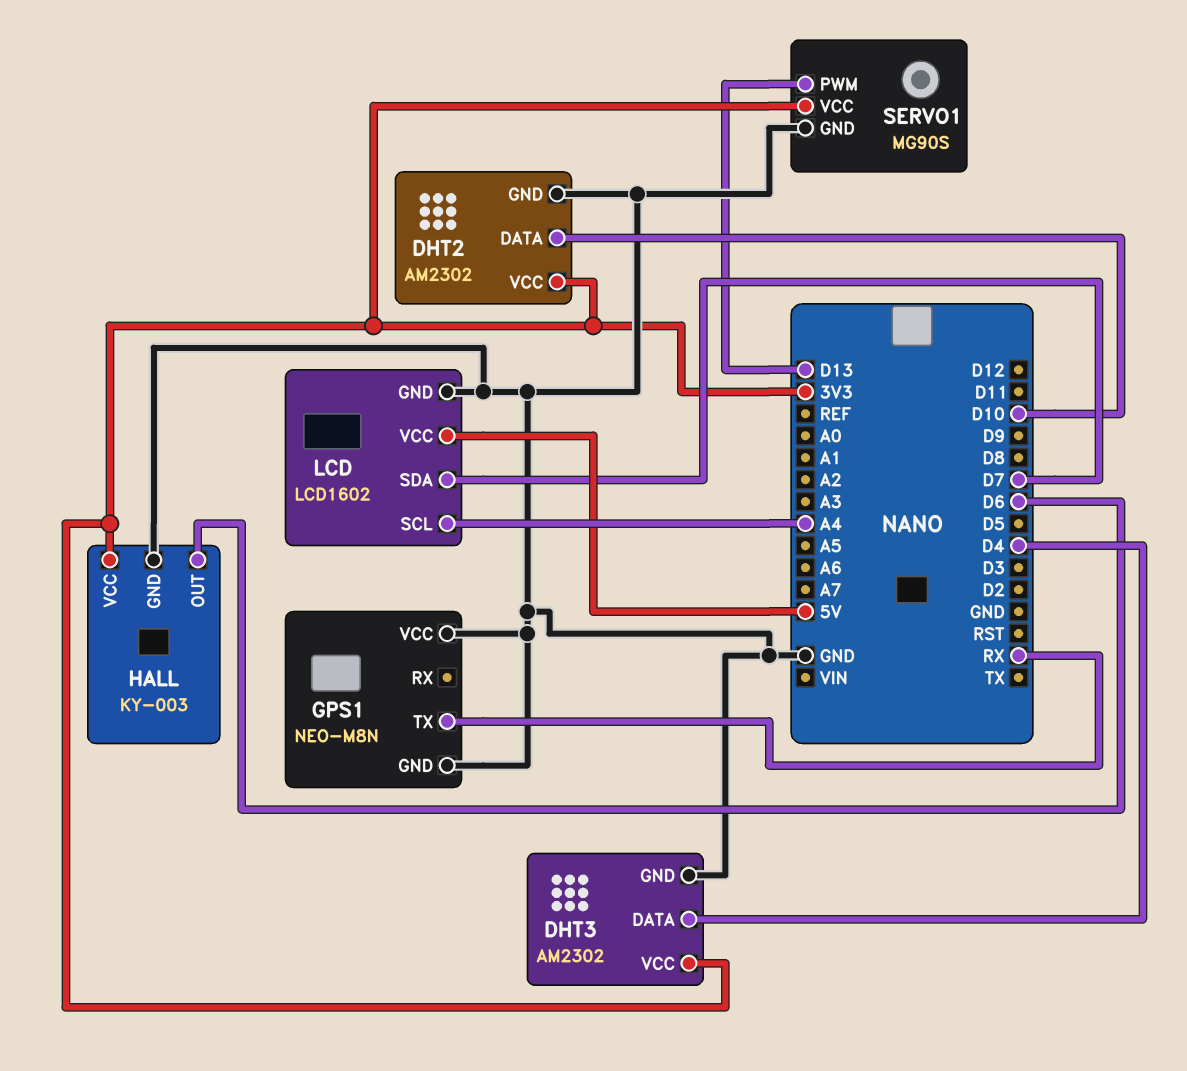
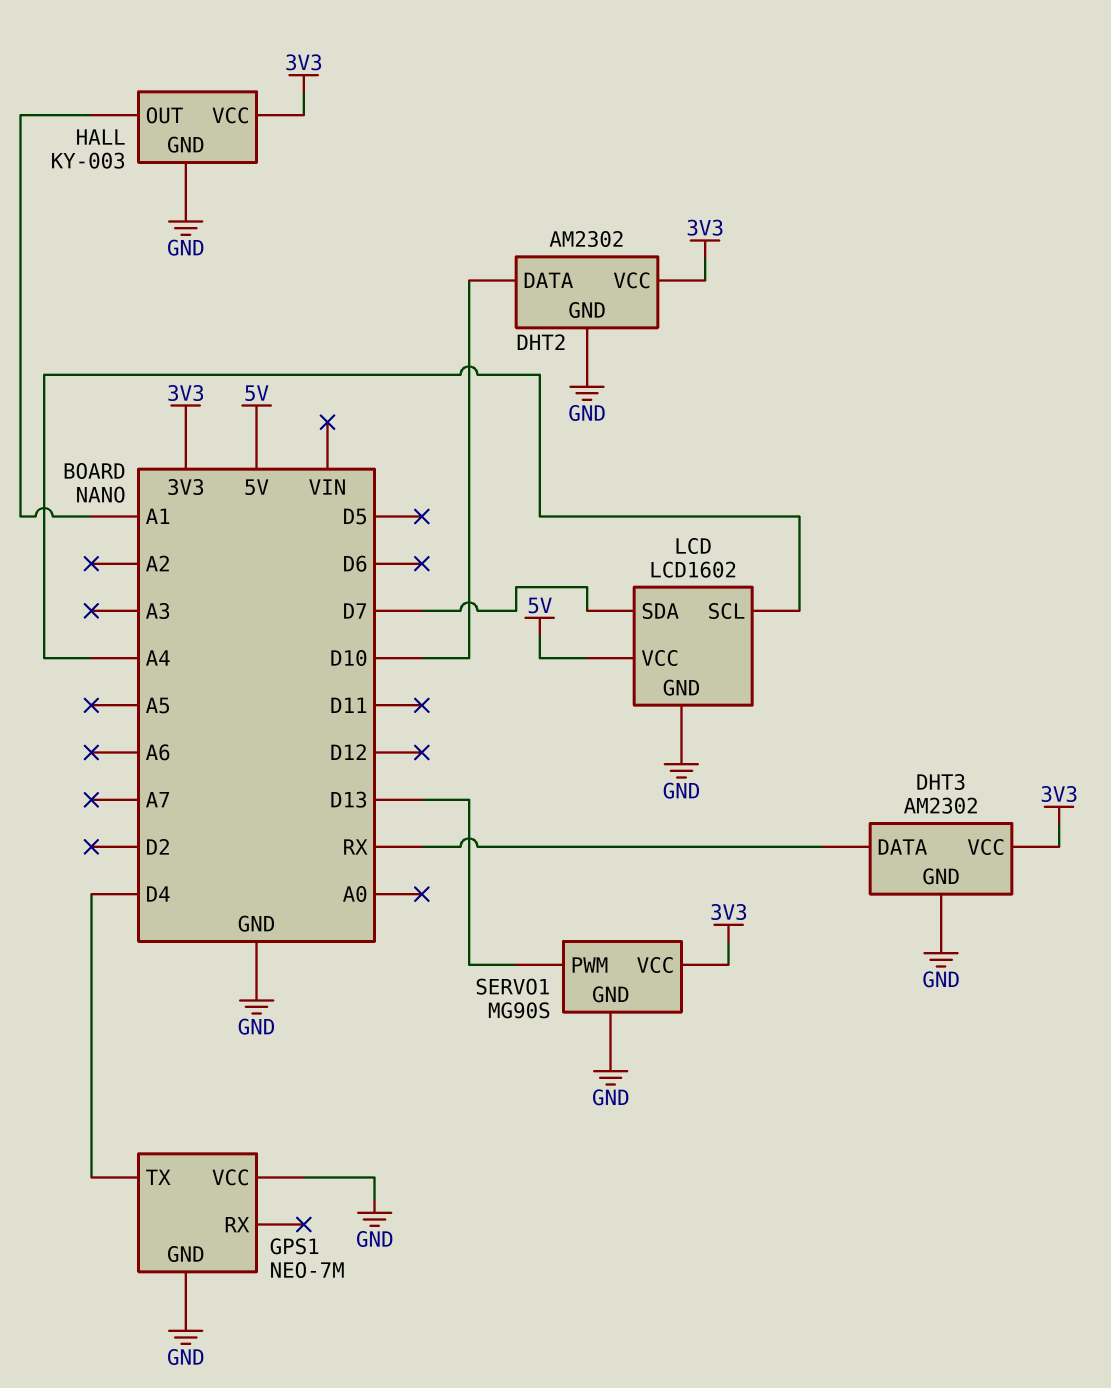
DHT3 pin DATA: D4 -> RX
GPS1: NEO-M8N -> NEO-7M
GPS1 pin TX: RX -> D4
HALL pin OUT: D6 -> A1

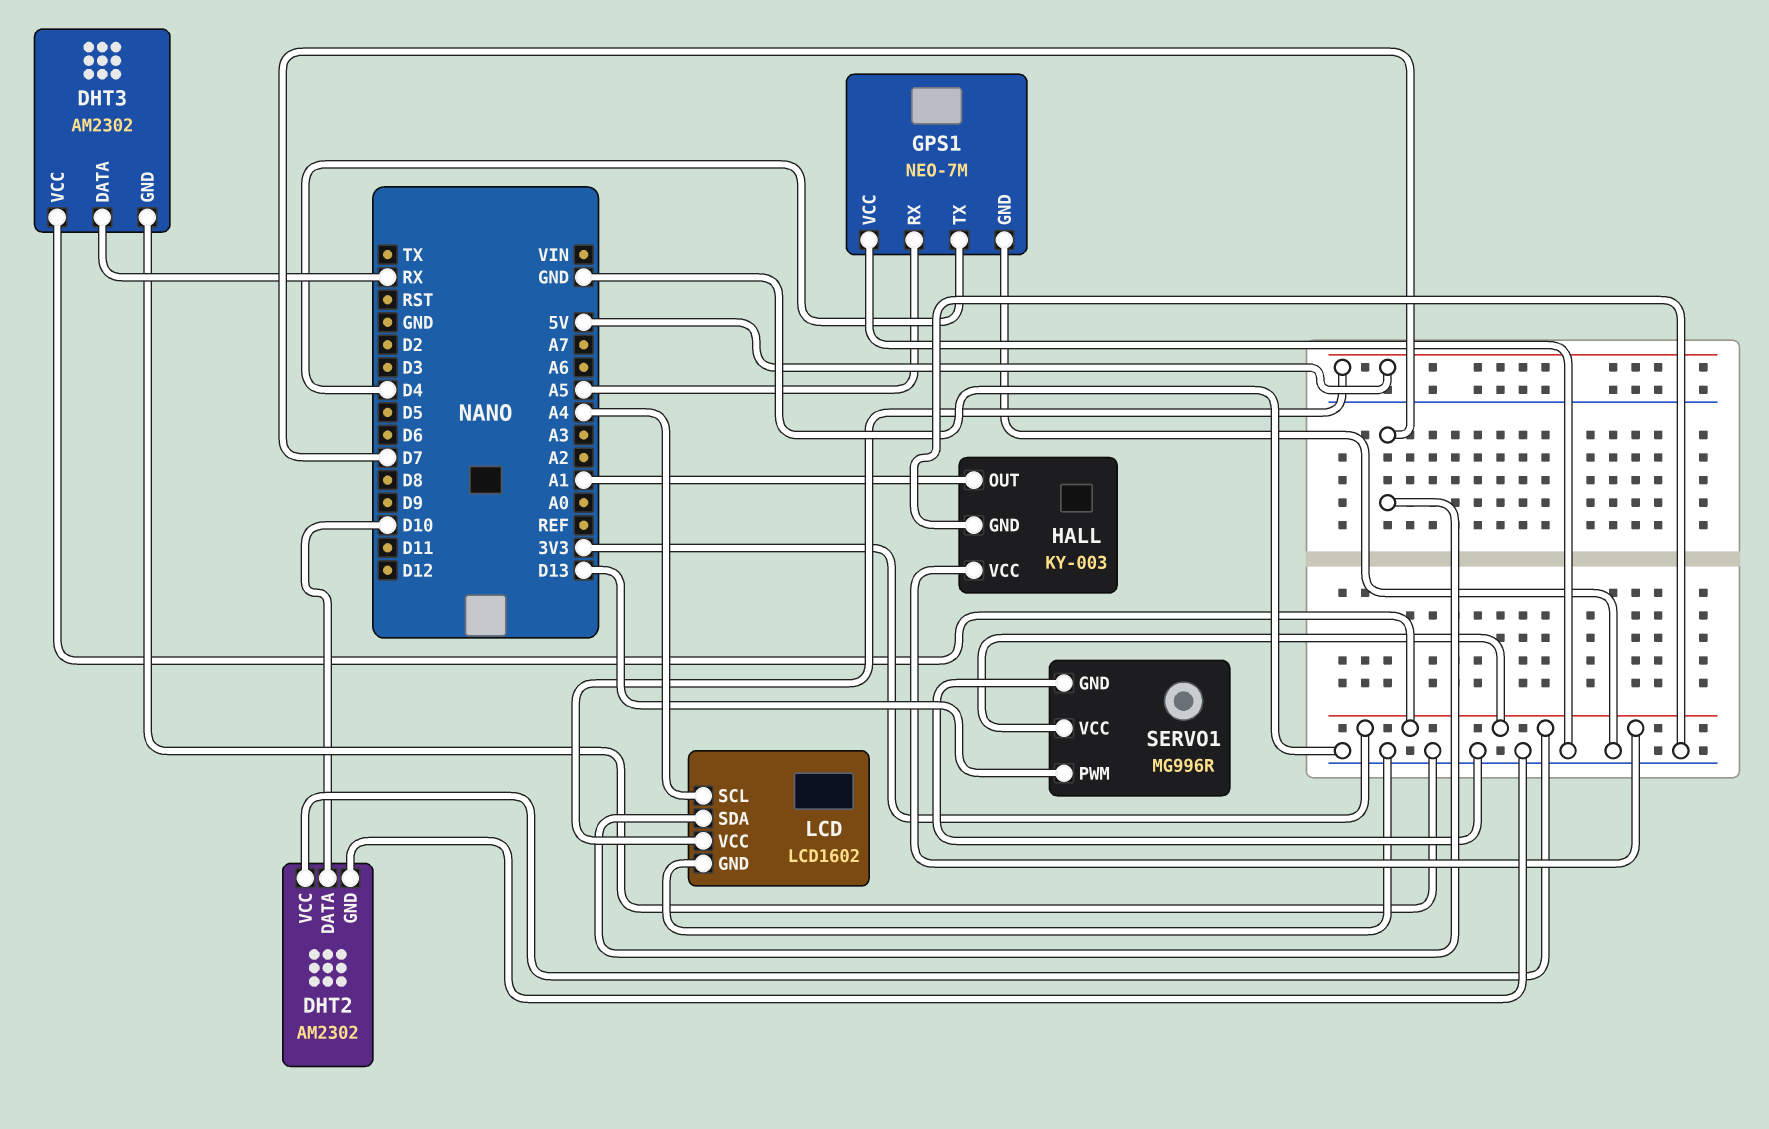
GPS1 pin RX: none -> A5
SERVO1: MG90S -> MG996R

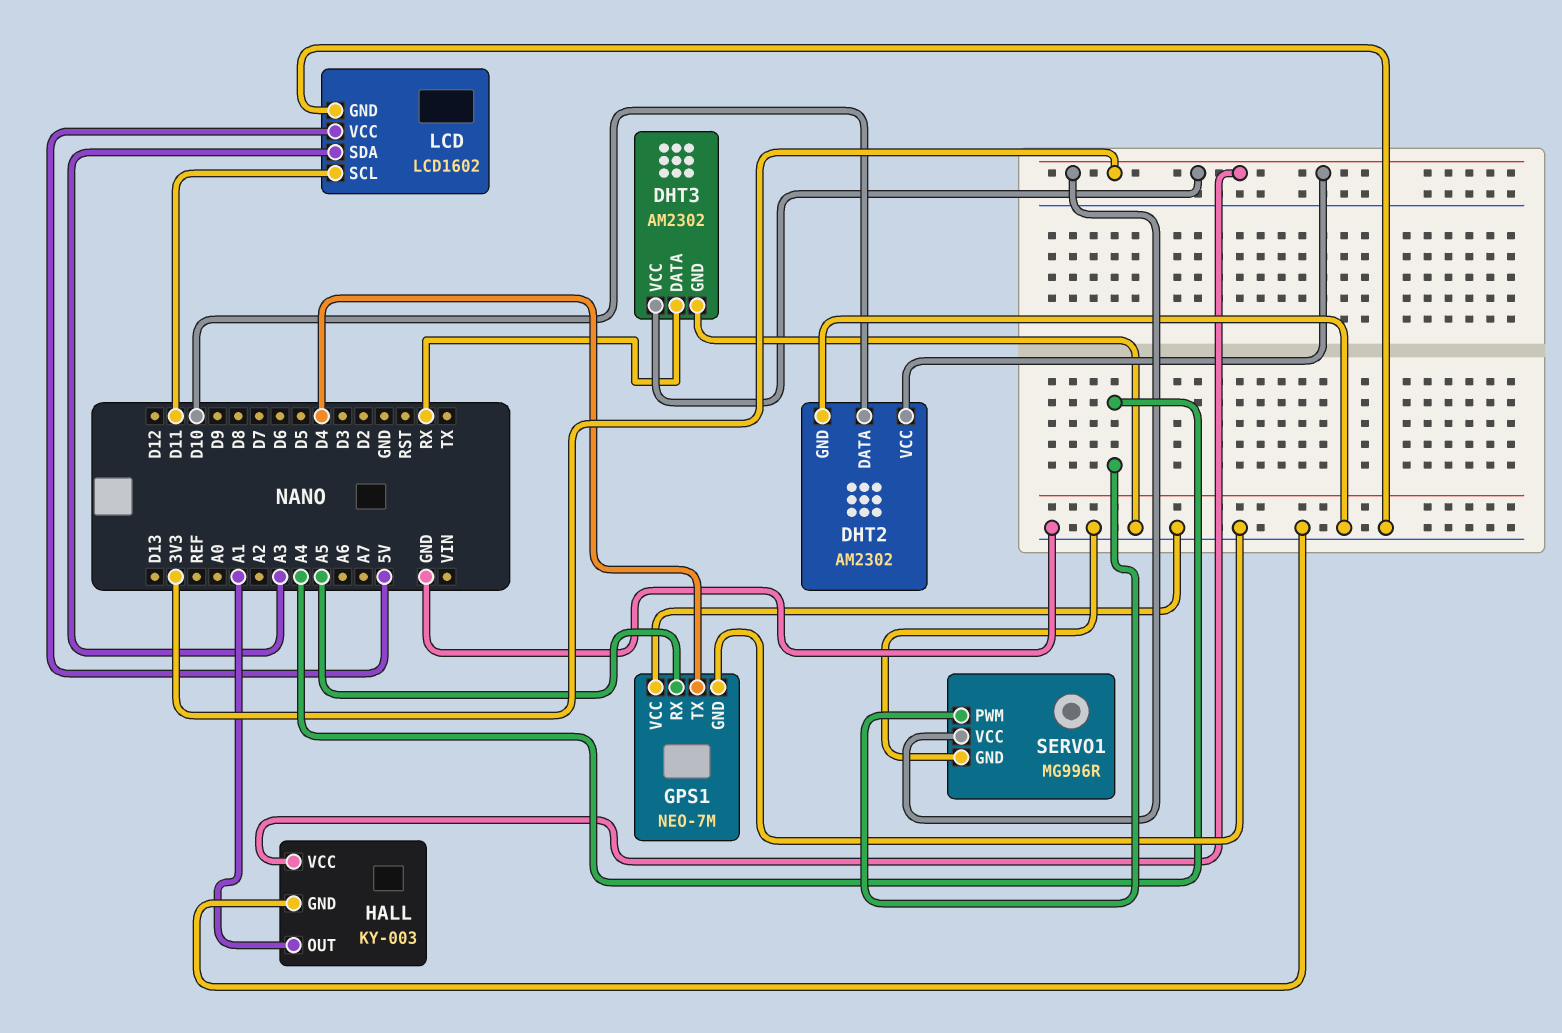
LCD pin SCL: A4 -> D11
LCD pin SDA: D7 -> A3
SERVO1 pin PWM: D13 -> A4

